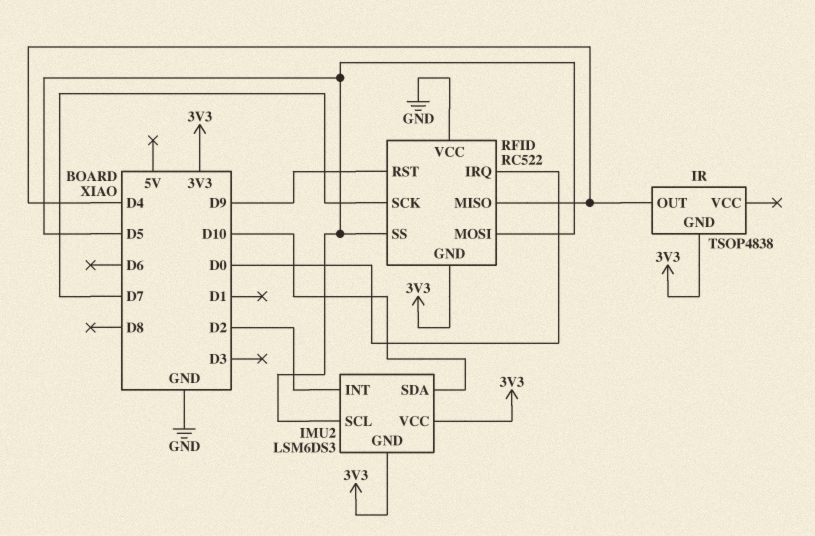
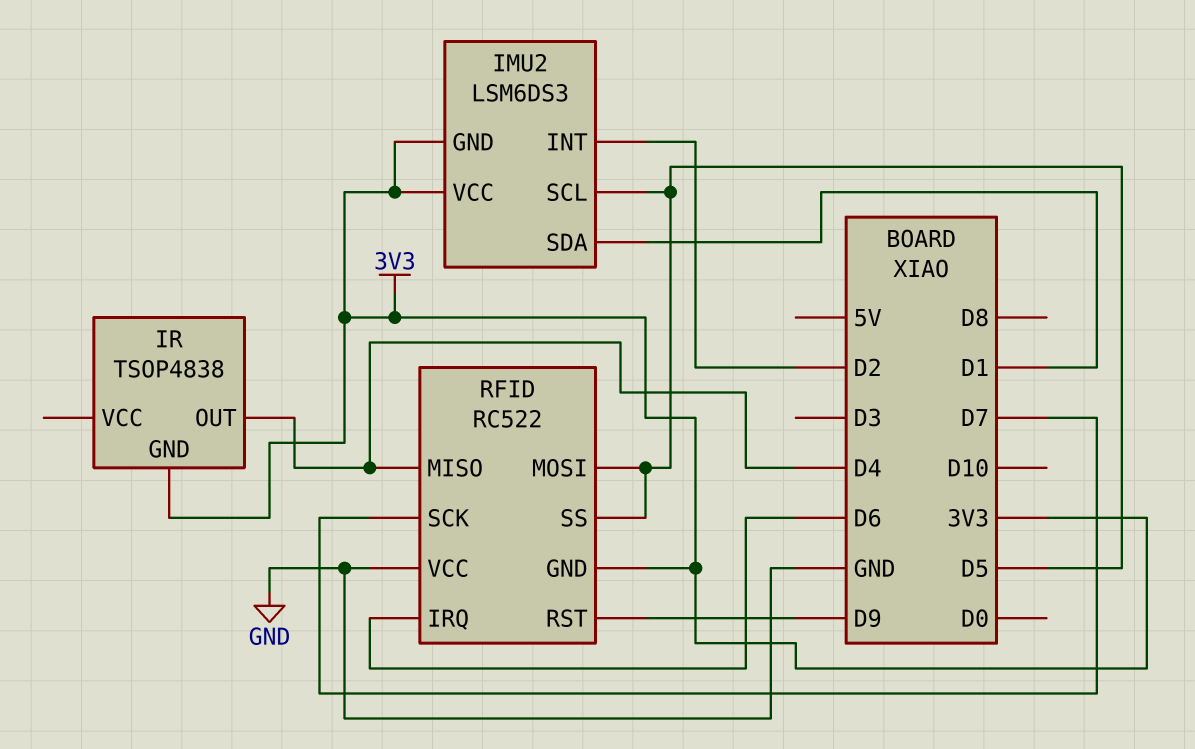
IMU2 pin SDA: D10 -> D1
RFID pin IRQ: D0 -> D6

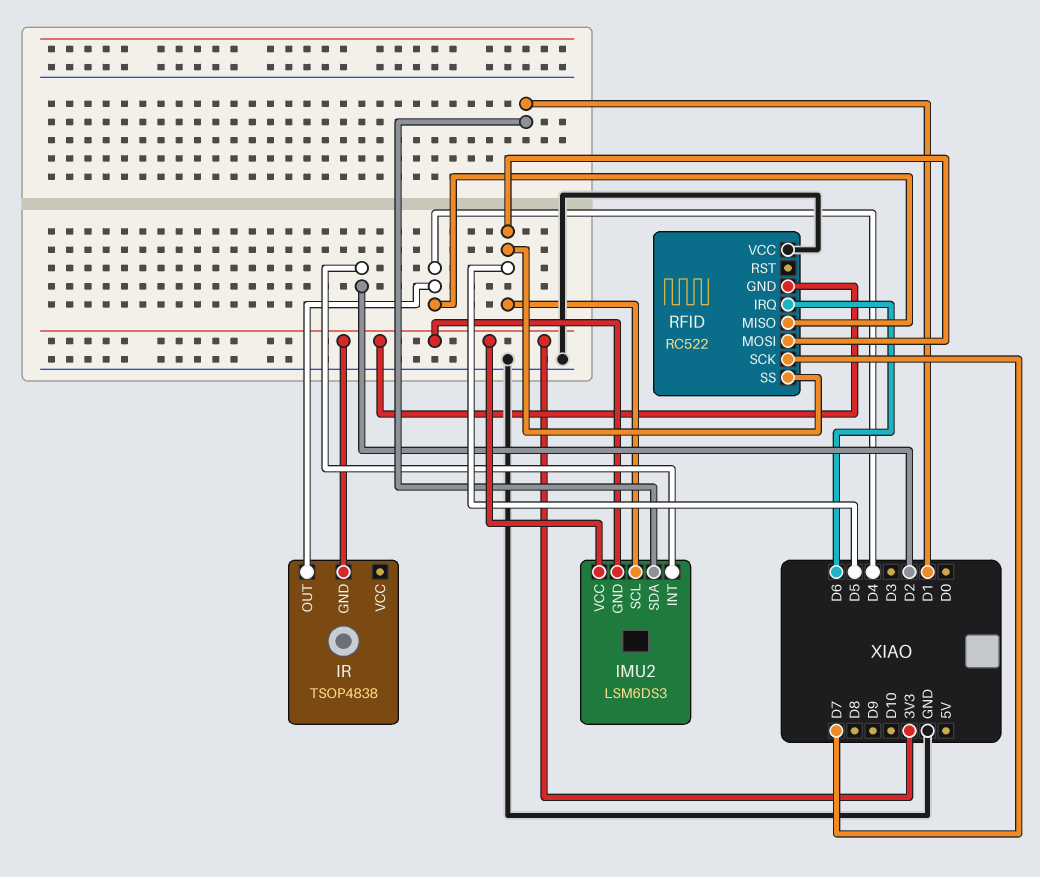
RFID pin RST: D9 -> none

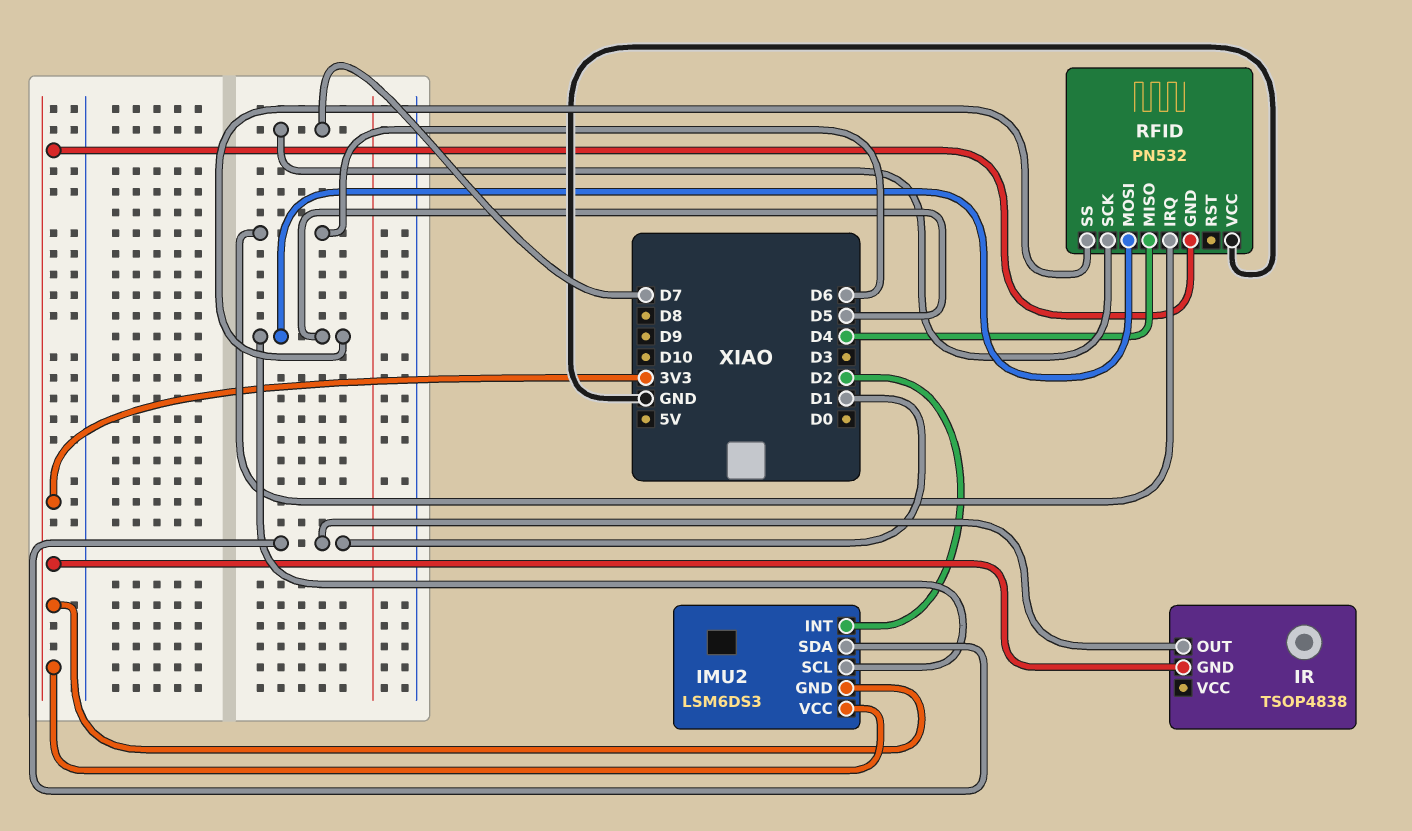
IR pin OUT: D4 -> D1
RFID: RC522 -> PN532

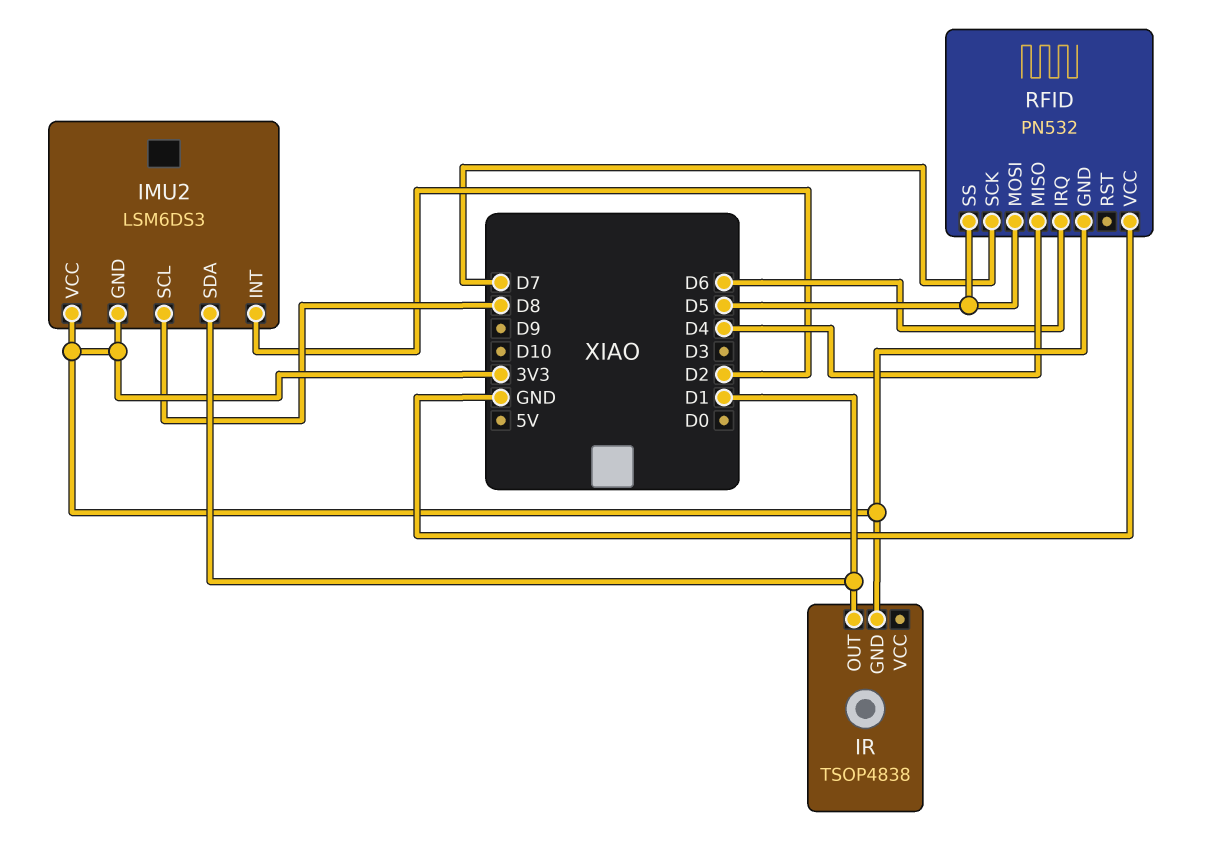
IMU2 pin SCL: D5 -> D8

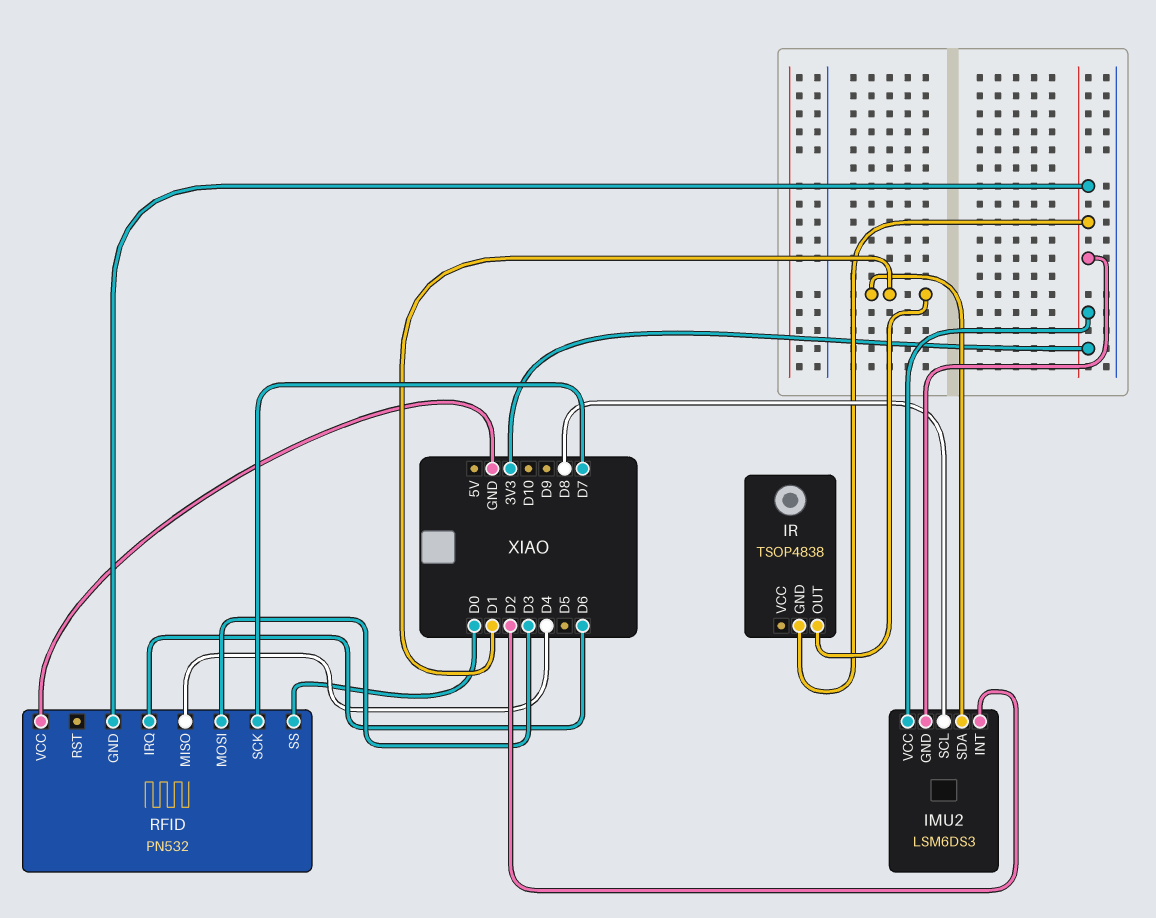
RFID pin MOSI: D5 -> D3
RFID pin SS: D5 -> D0

